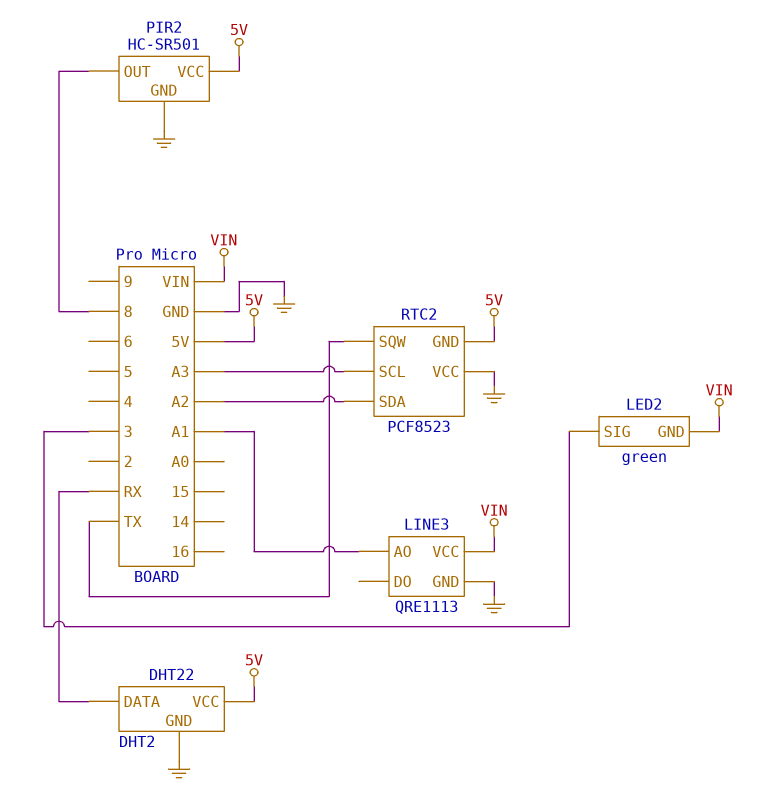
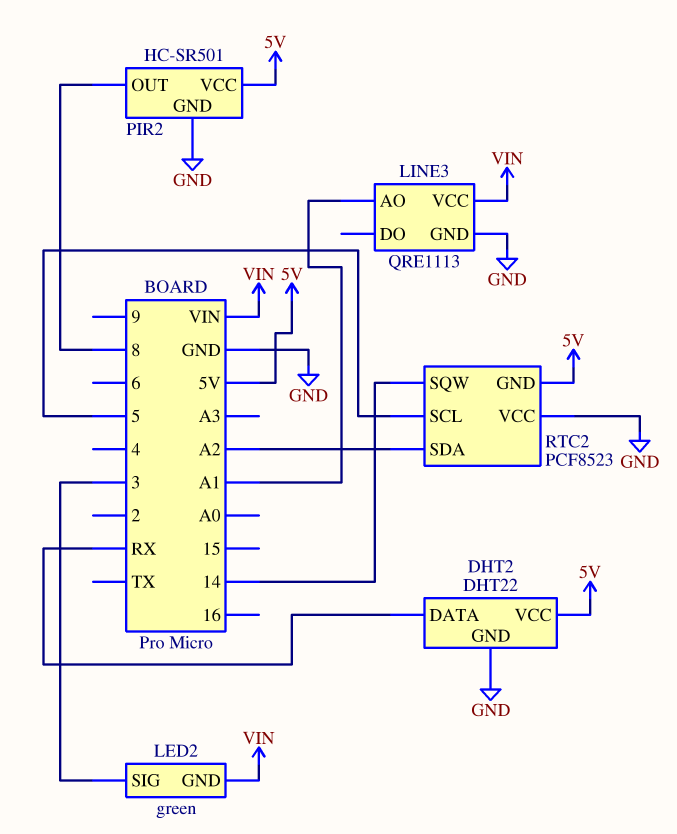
RTC2 pin SCL: A3 -> 5
RTC2 pin SQW: TX -> 14

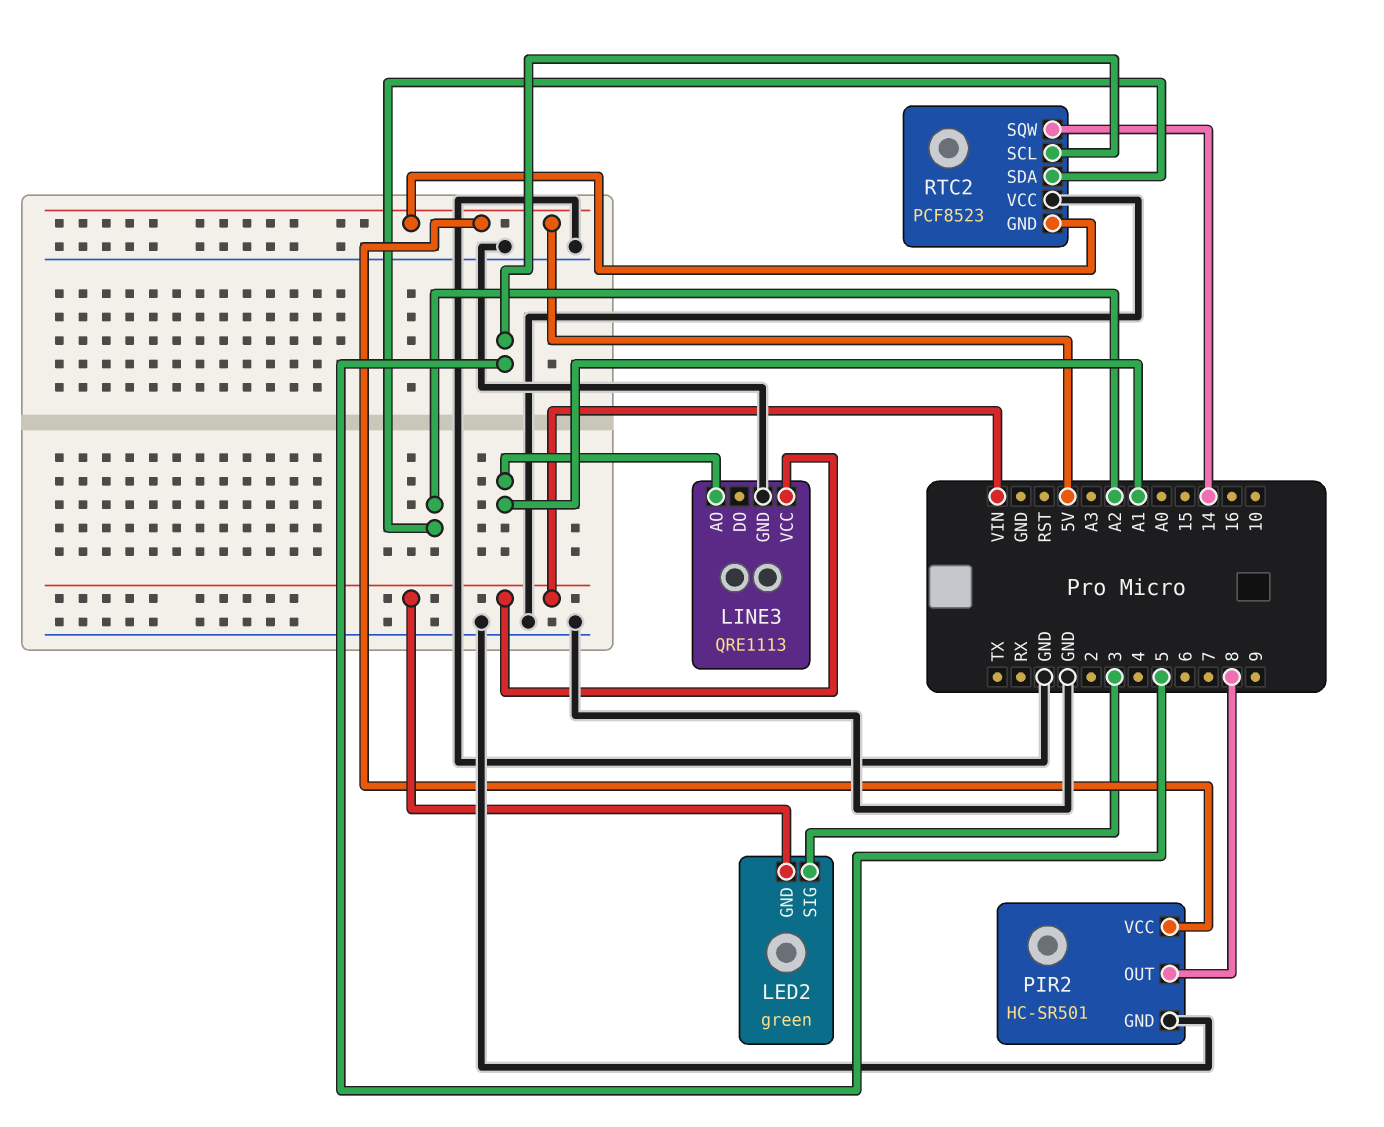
DHT2: DHT22 -> none
DHT2 pin DATA: RX -> none
DHT2 pin GND: GND -> none
DHT2 pin VCC: 5V -> none

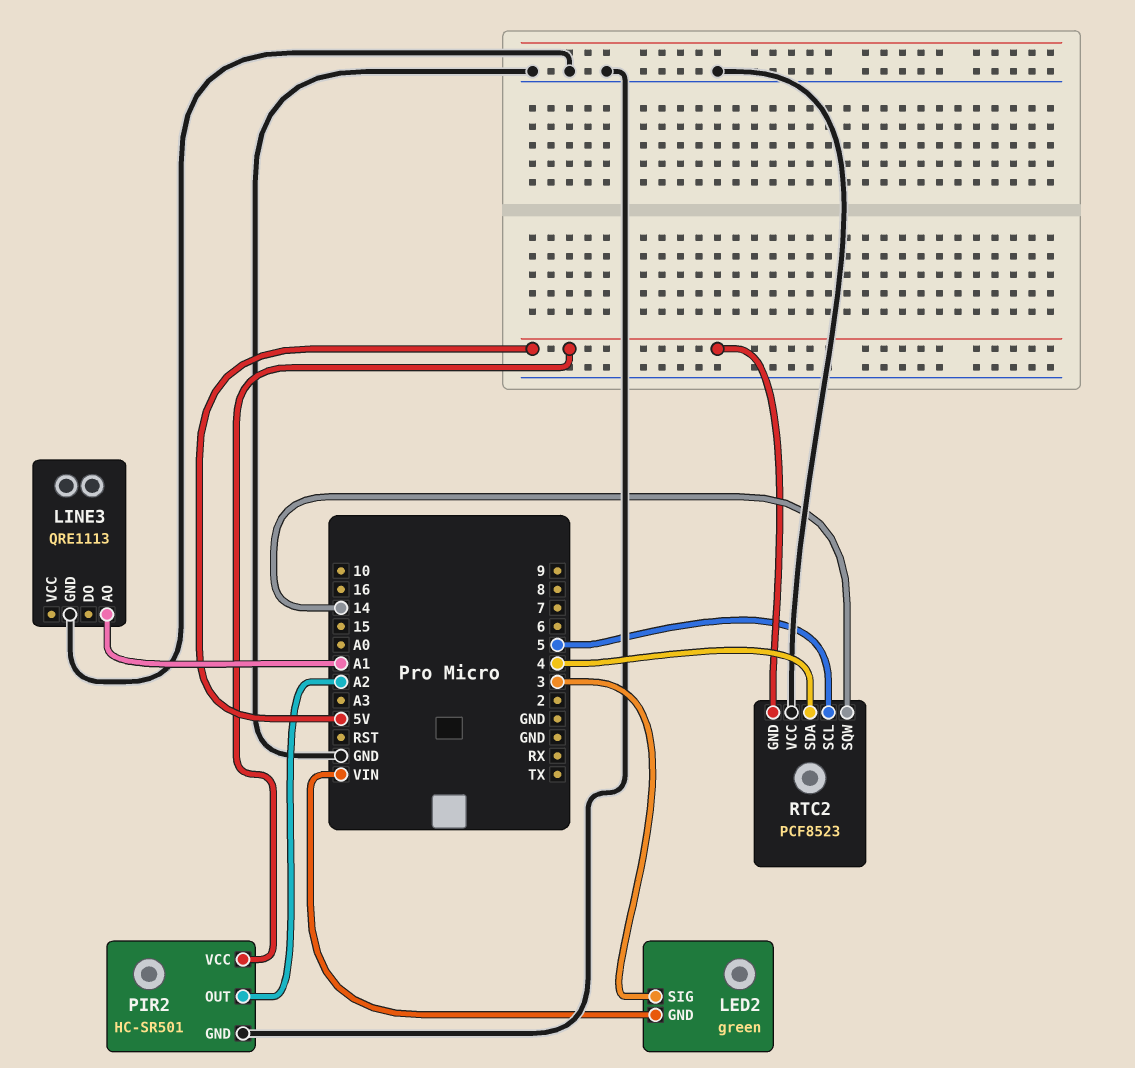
LINE3 pin VCC: VIN -> none
PIR2 pin OUT: 8 -> A2
RTC2 pin SDA: A2 -> 4

